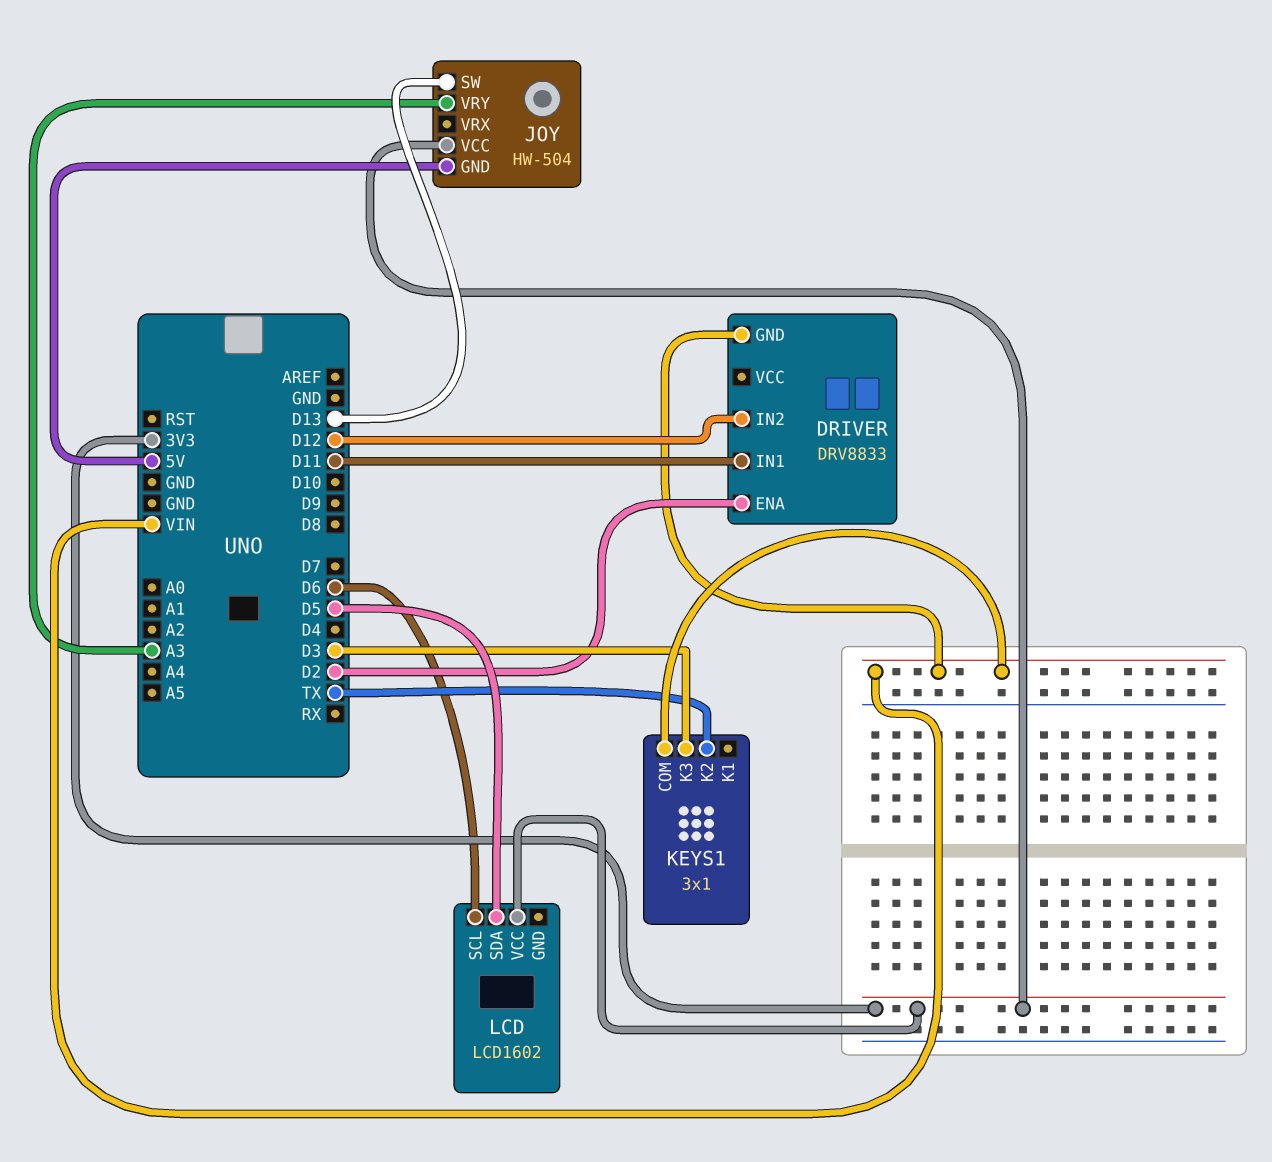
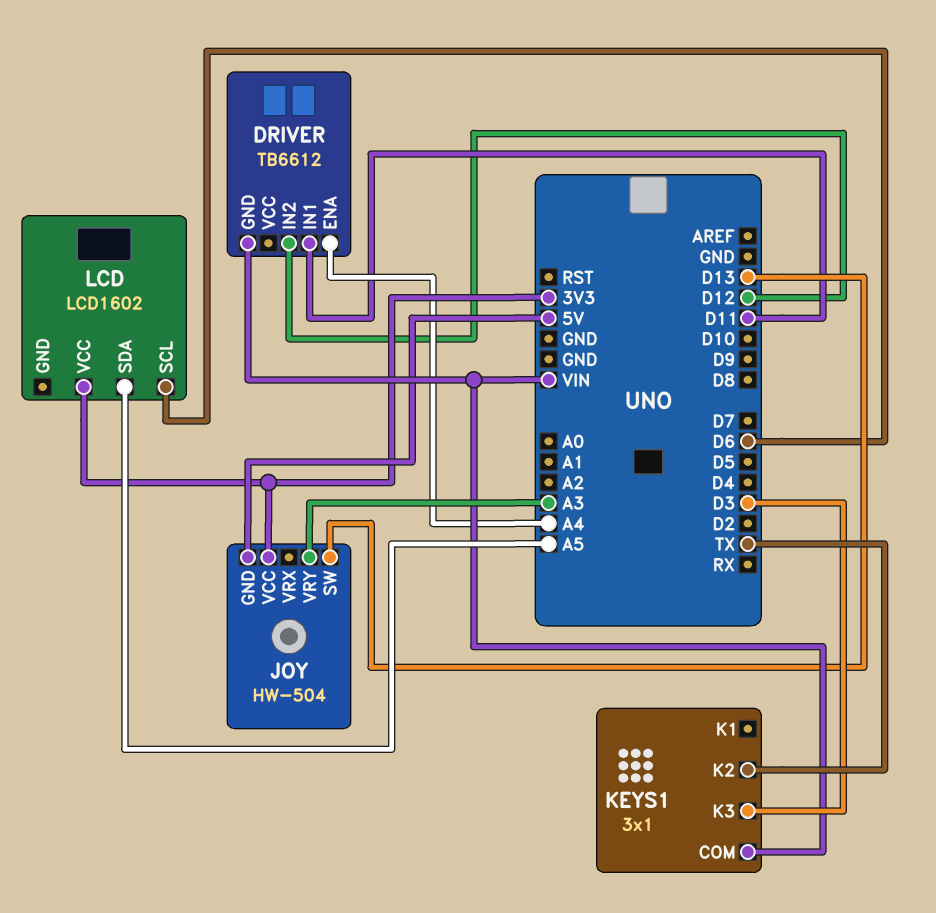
DRIVER: DRV8833 -> TB6612
DRIVER pin ENA: D2 -> A4
LCD pin SDA: D5 -> A5

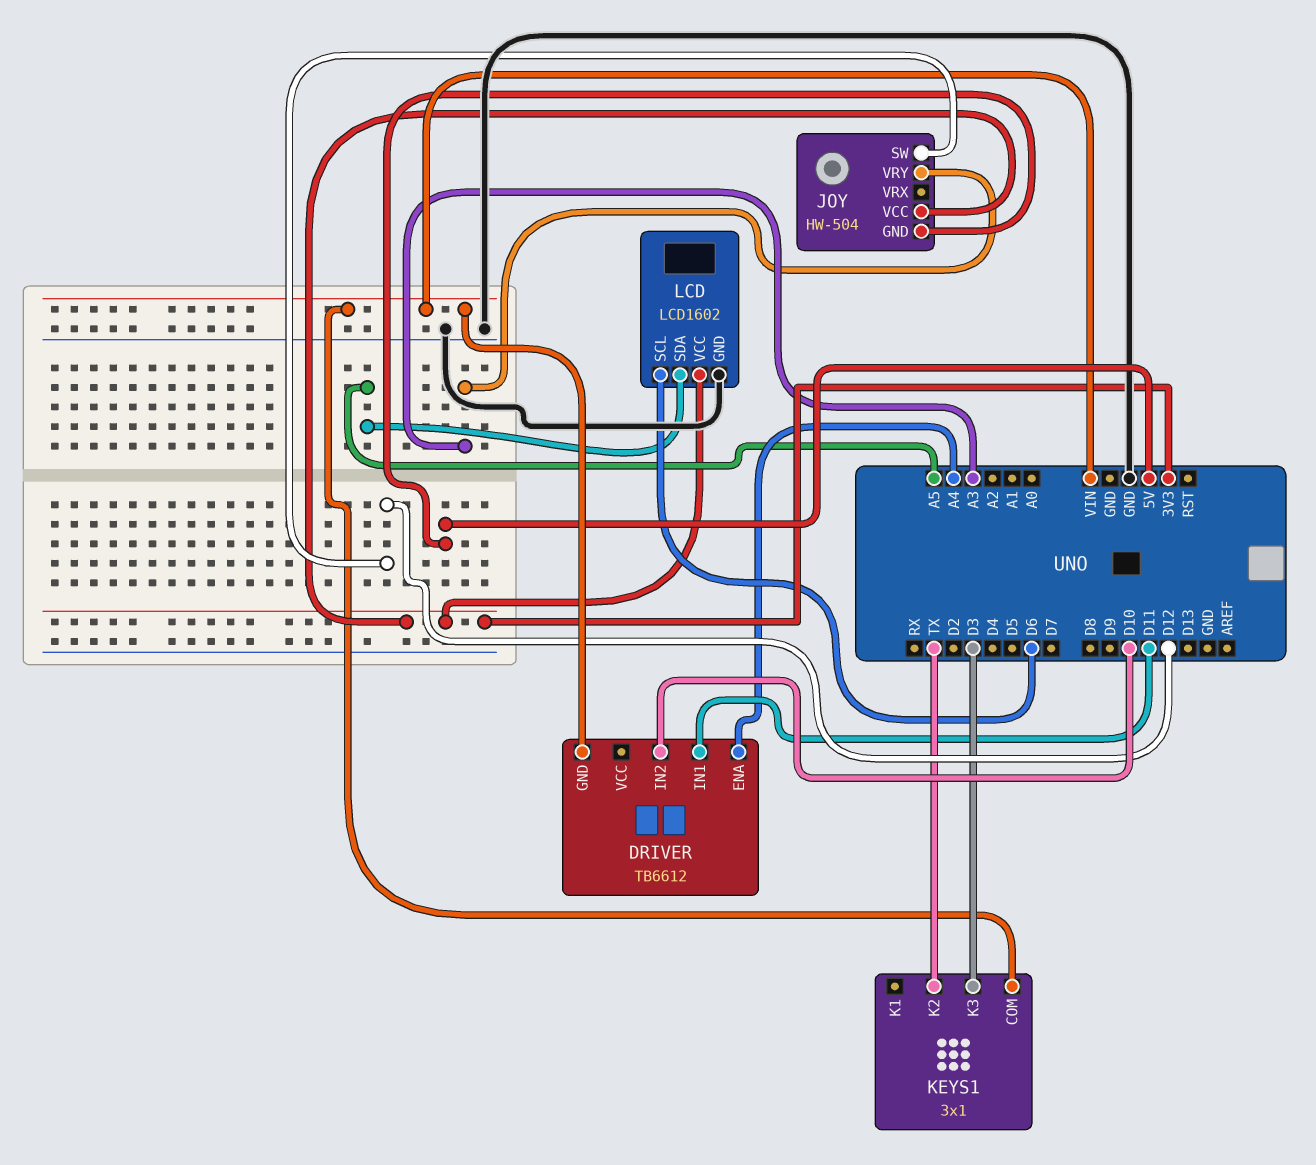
DRIVER pin IN2: D12 -> D10
JOY pin SW: D13 -> D12
LCD pin GND: none -> GND

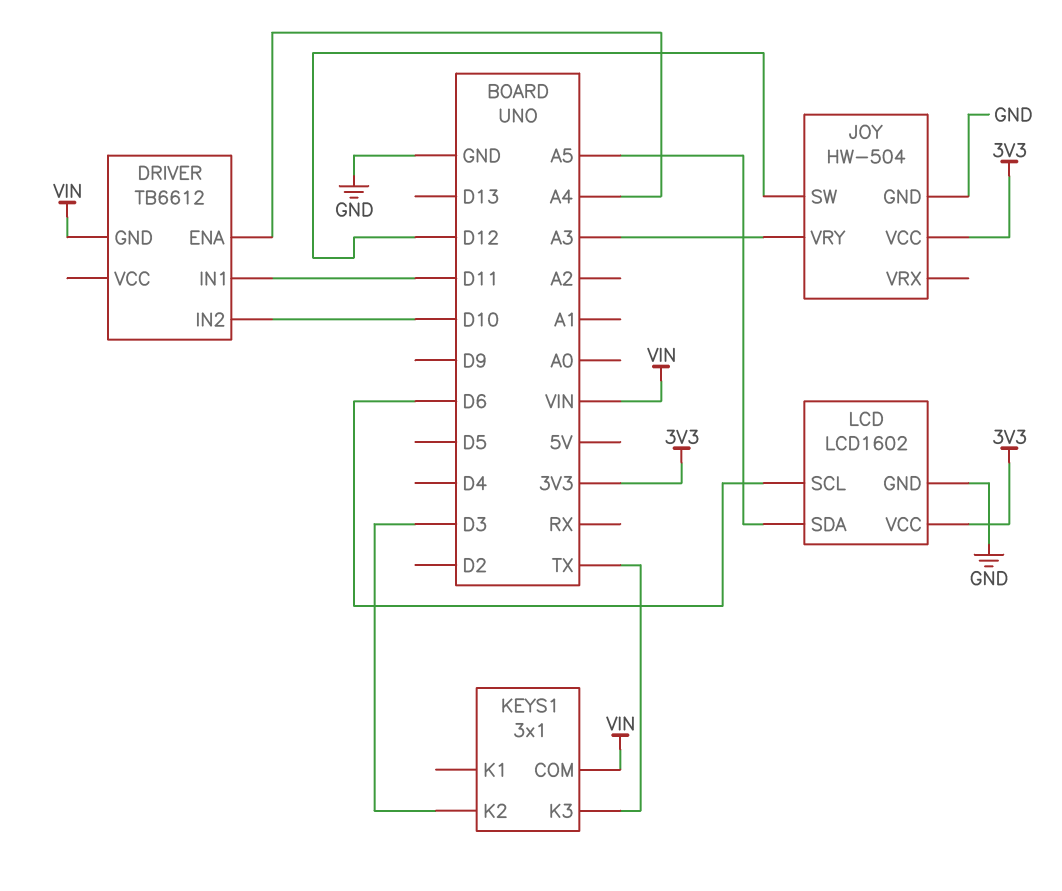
JOY pin GND: 5V -> GND
KEYS1 pin K2: TX -> D3
KEYS1 pin K3: D3 -> TX

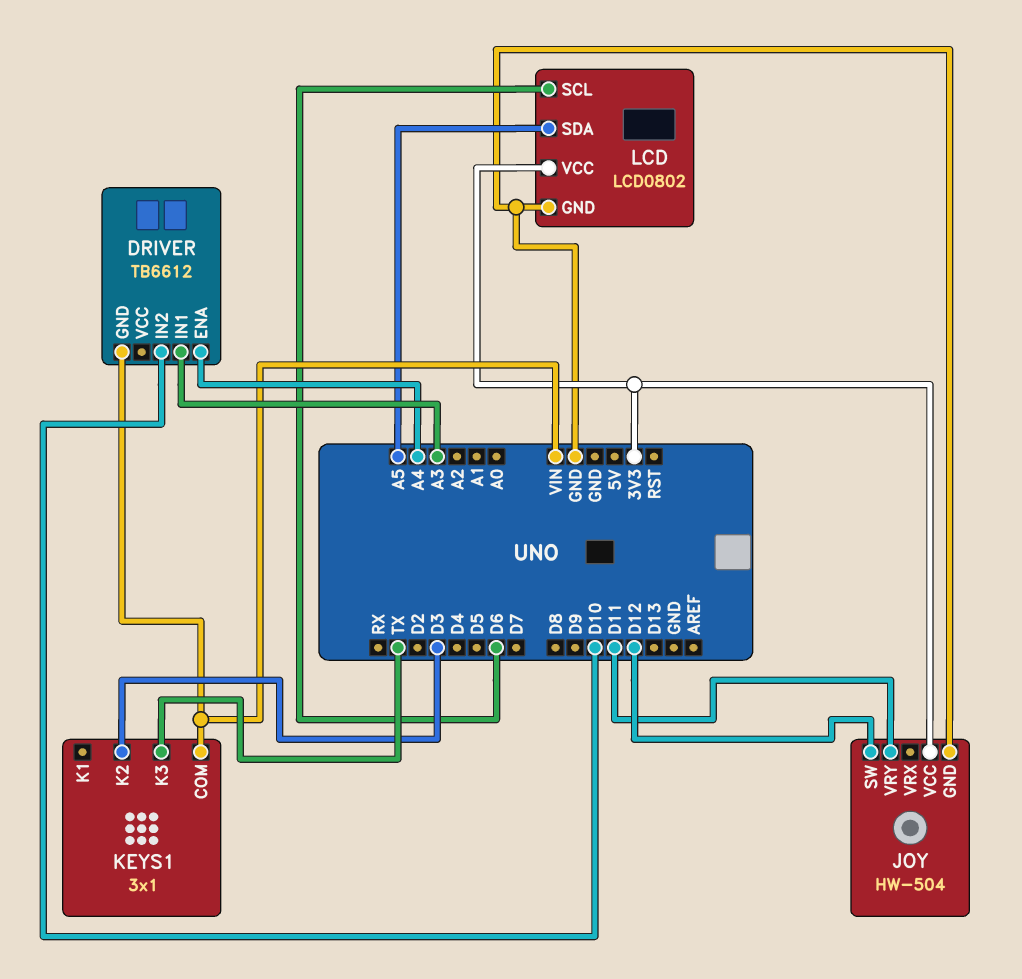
DRIVER pin IN1: D11 -> A3
JOY pin VRY: A3 -> D11
LCD: LCD1602 -> LCD0802

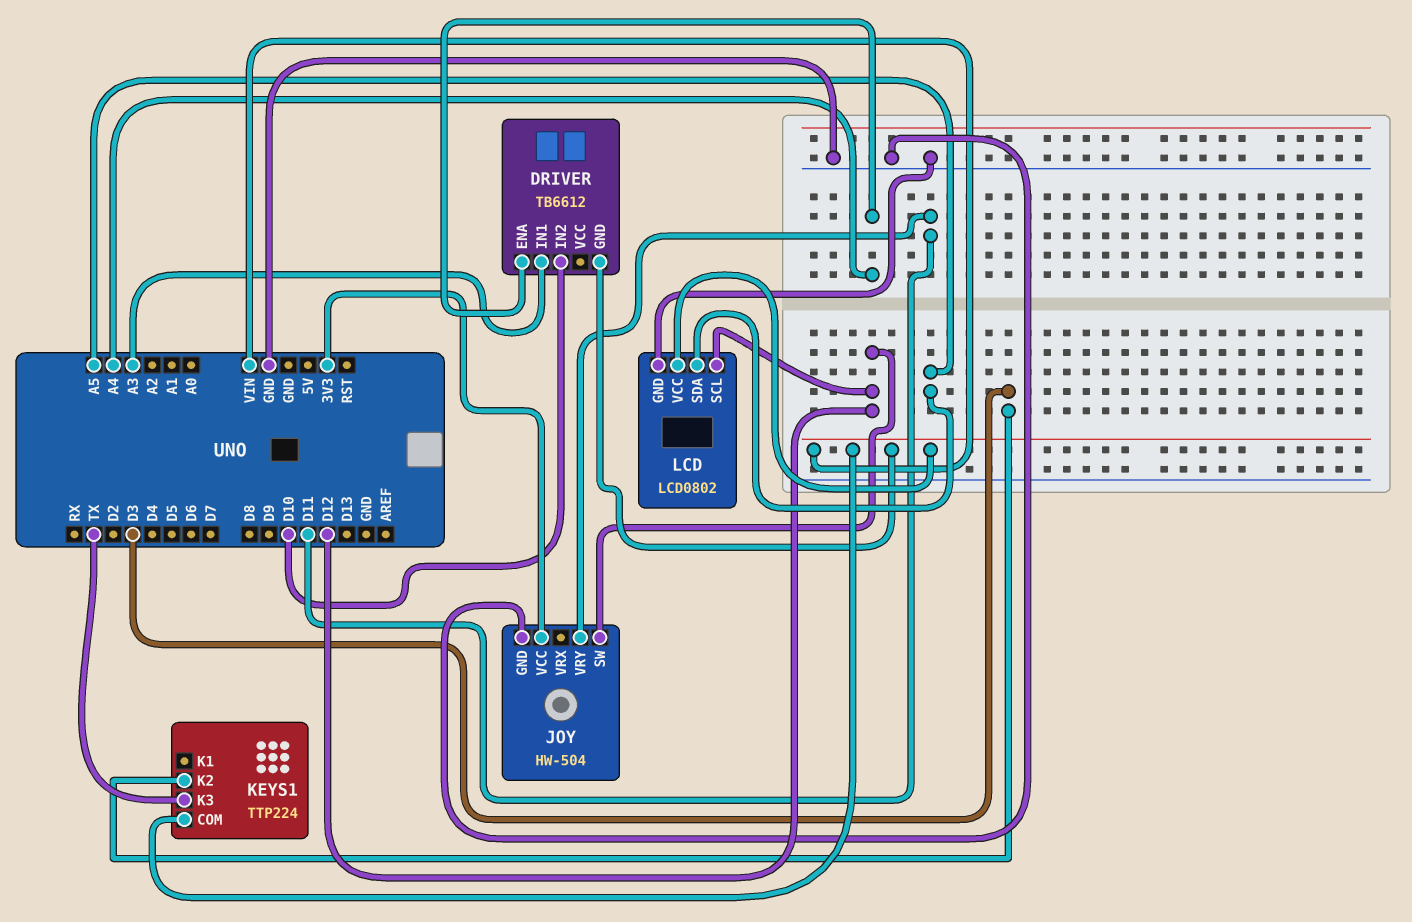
KEYS1: 3x1 -> TTP224
LCD pin SCL: D6 -> D12
LCD pin VCC: 3V3 -> VIN

